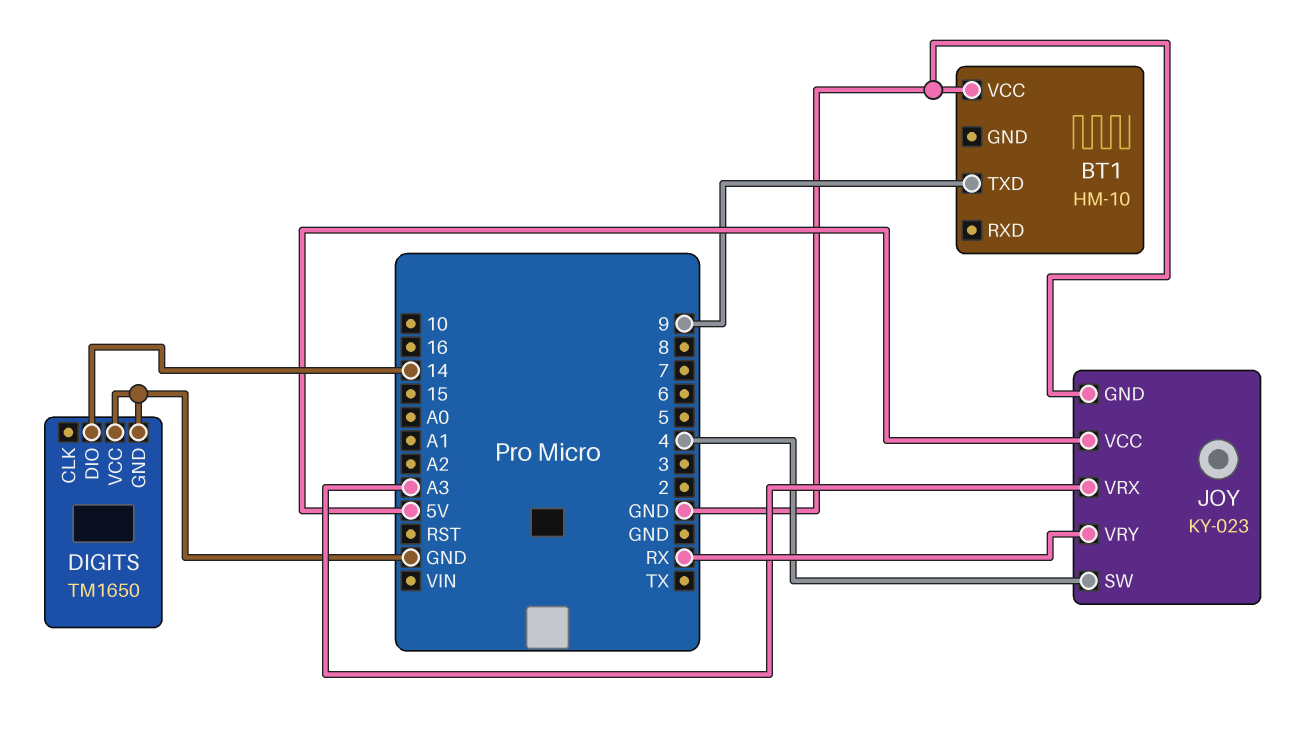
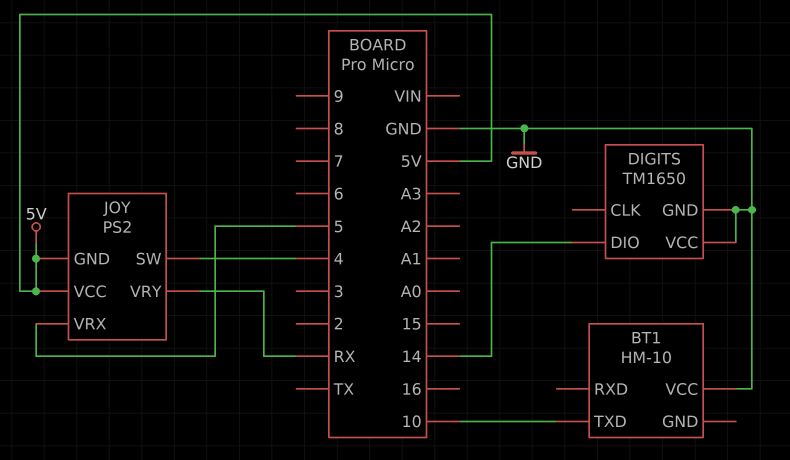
BT1 pin TXD: 9 -> 10
JOY: KY-023 -> PS2
JOY pin GND: GND -> 5V
JOY pin VRX: A3 -> 5

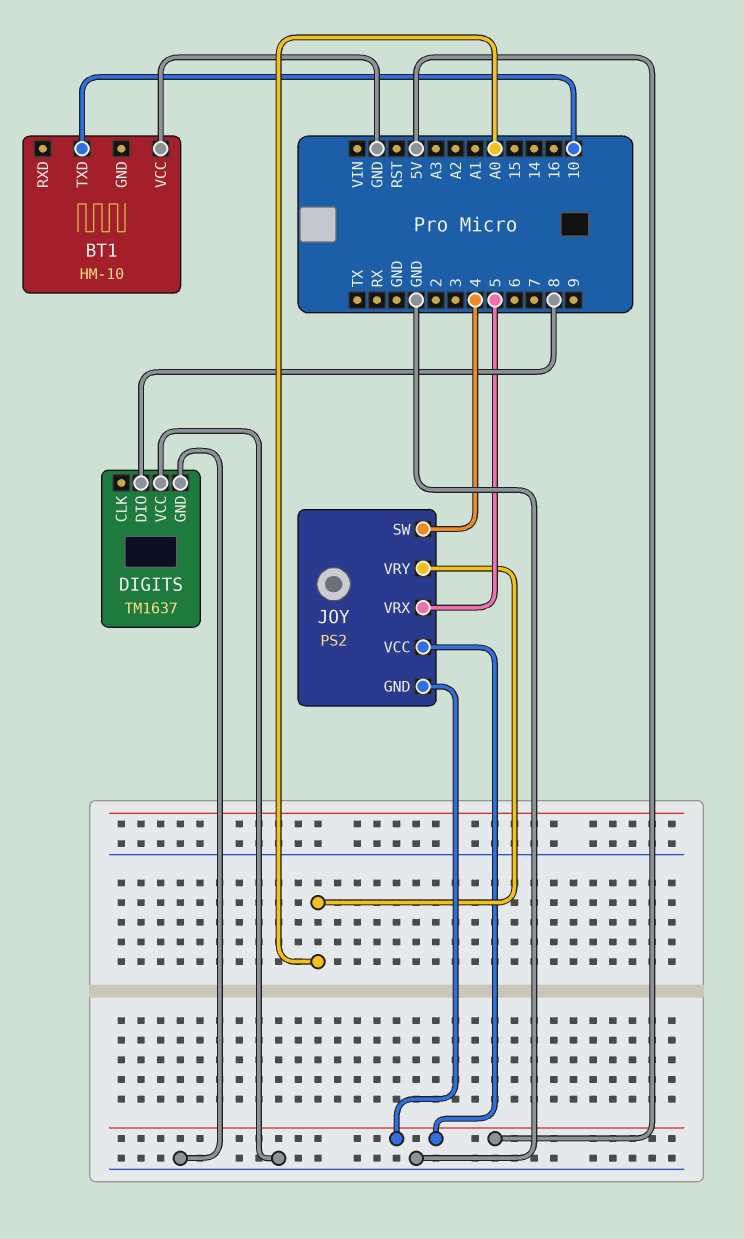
DIGITS: TM1650 -> TM1637
DIGITS pin DIO: 14 -> 8
JOY pin VRY: RX -> A0

